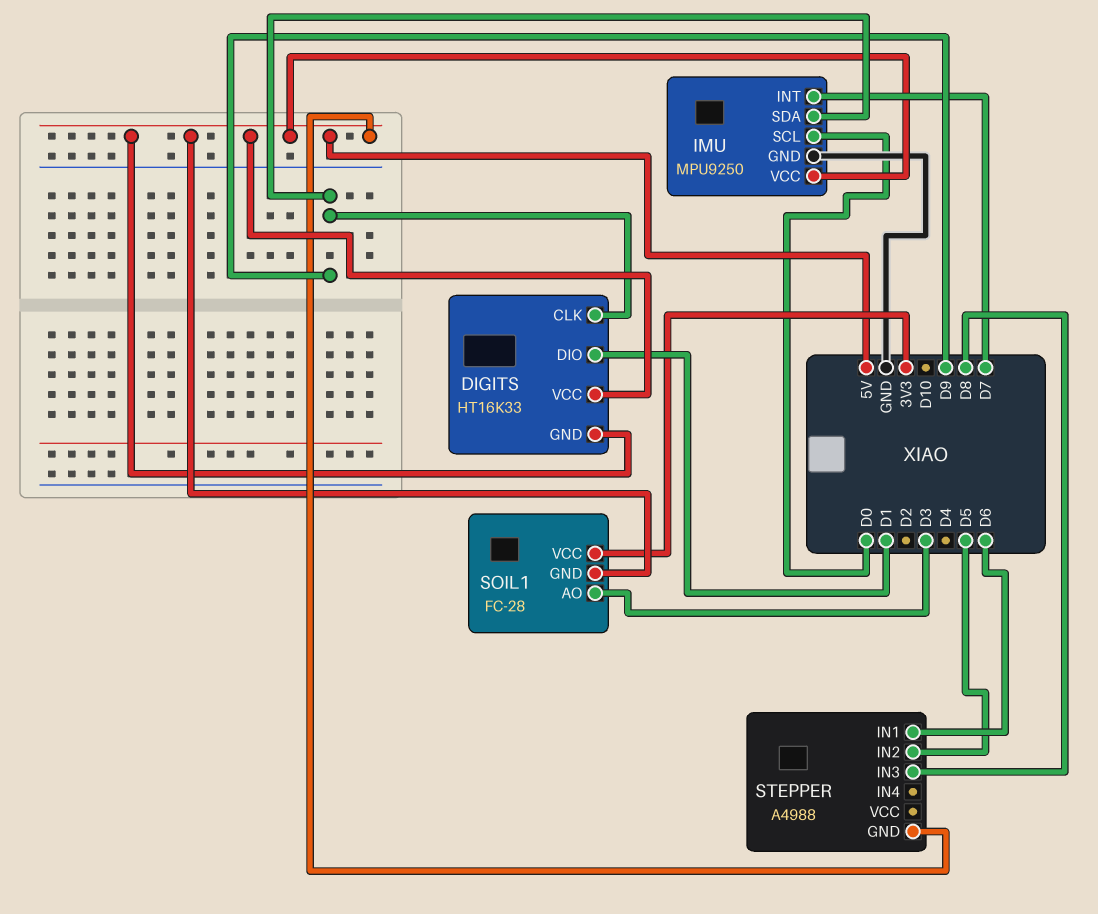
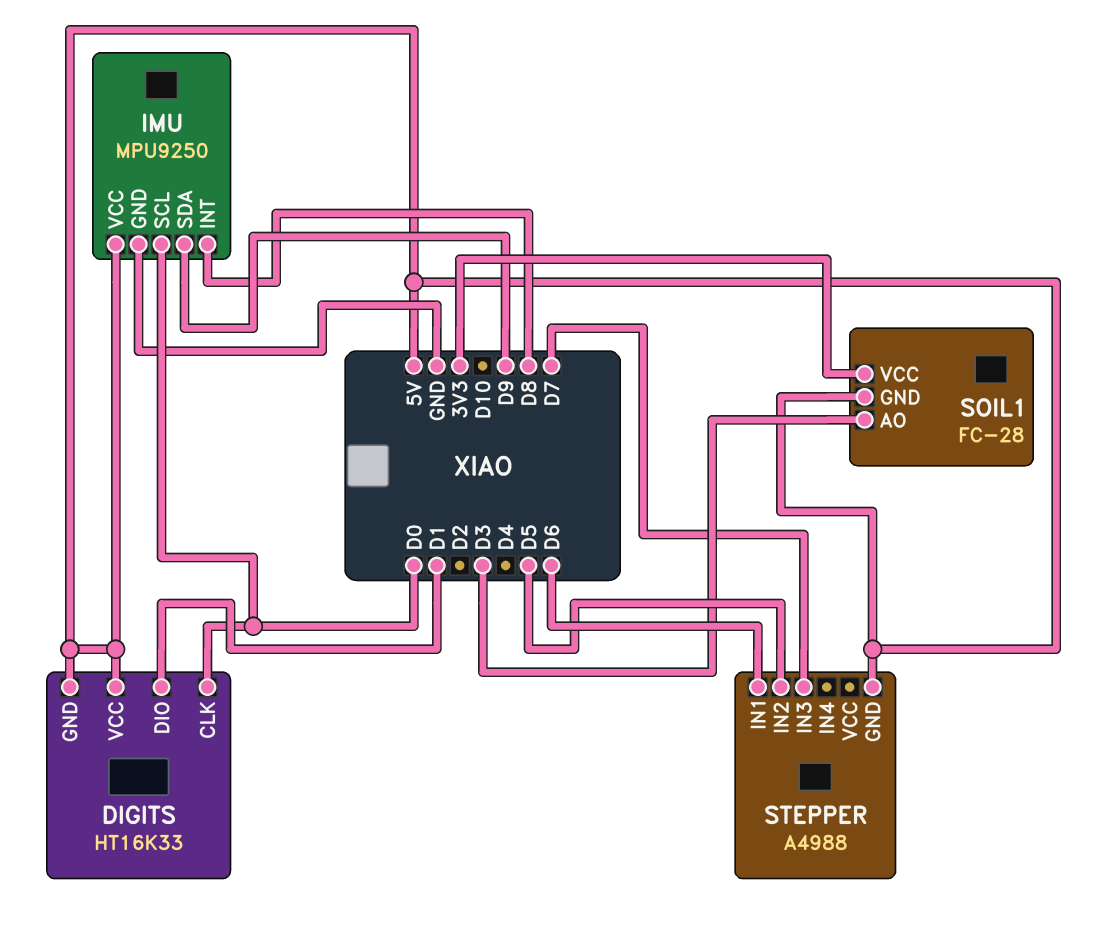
DIGITS pin CLK: D9 -> D0
IMU pin INT: D7 -> D8
STEPPER pin IN3: D8 -> D7

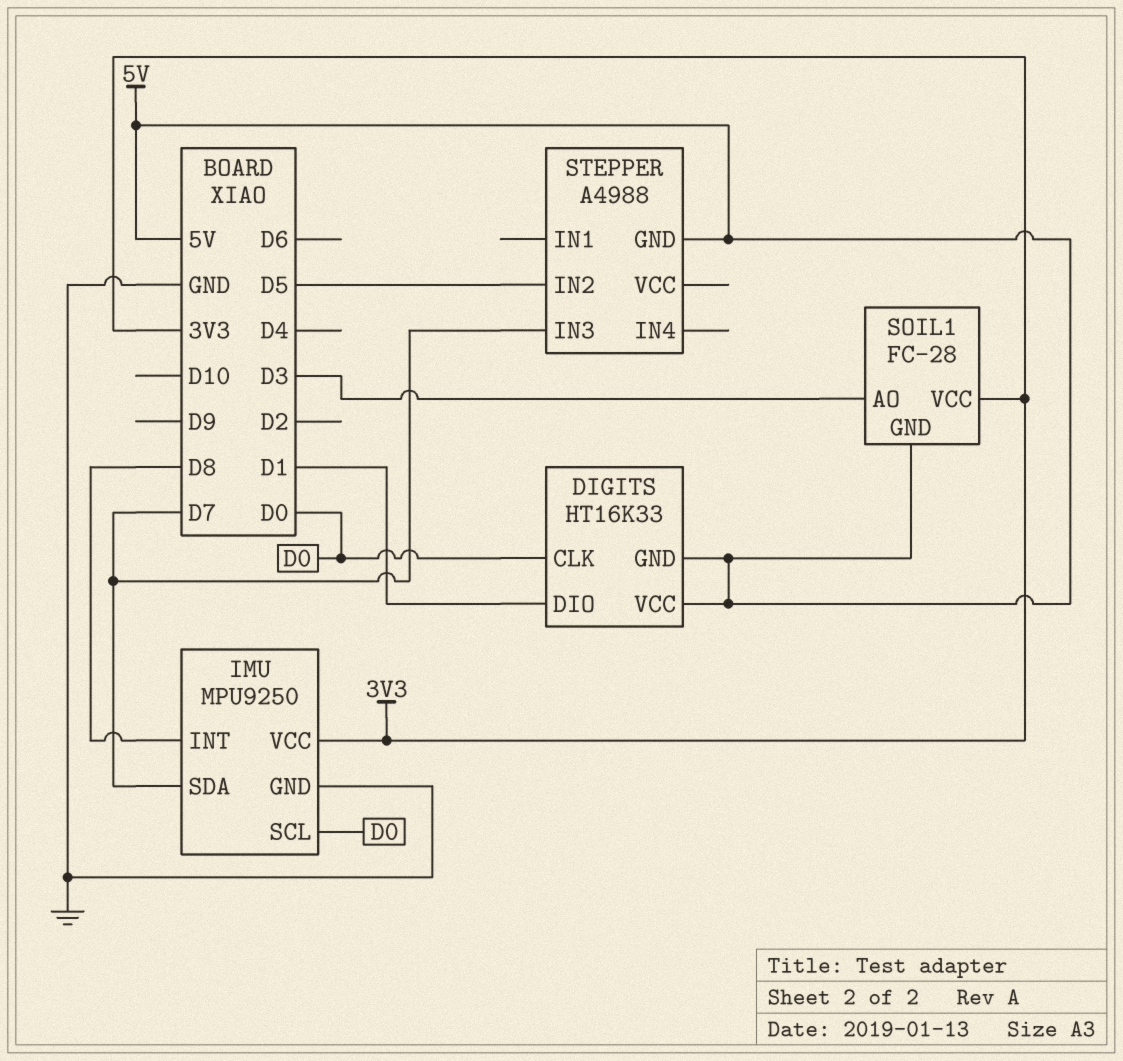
IMU pin SDA: D9 -> D7
IMU pin VCC: 5V -> 3V3
STEPPER pin IN1: D6 -> none

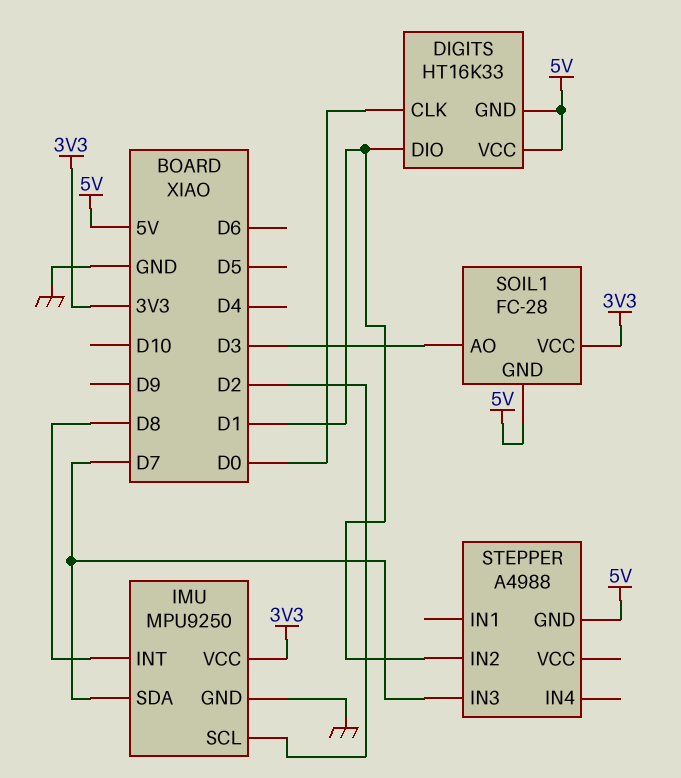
IMU pin SCL: D0 -> D2
STEPPER pin IN2: D5 -> D1

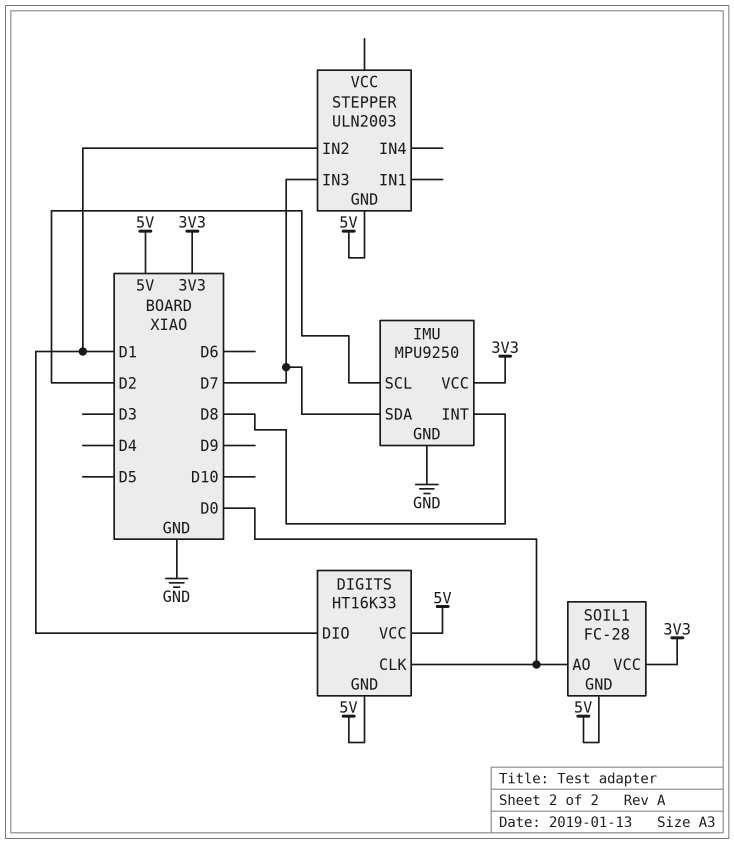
SOIL1 pin AO: D3 -> D0
STEPPER: A4988 -> ULN2003

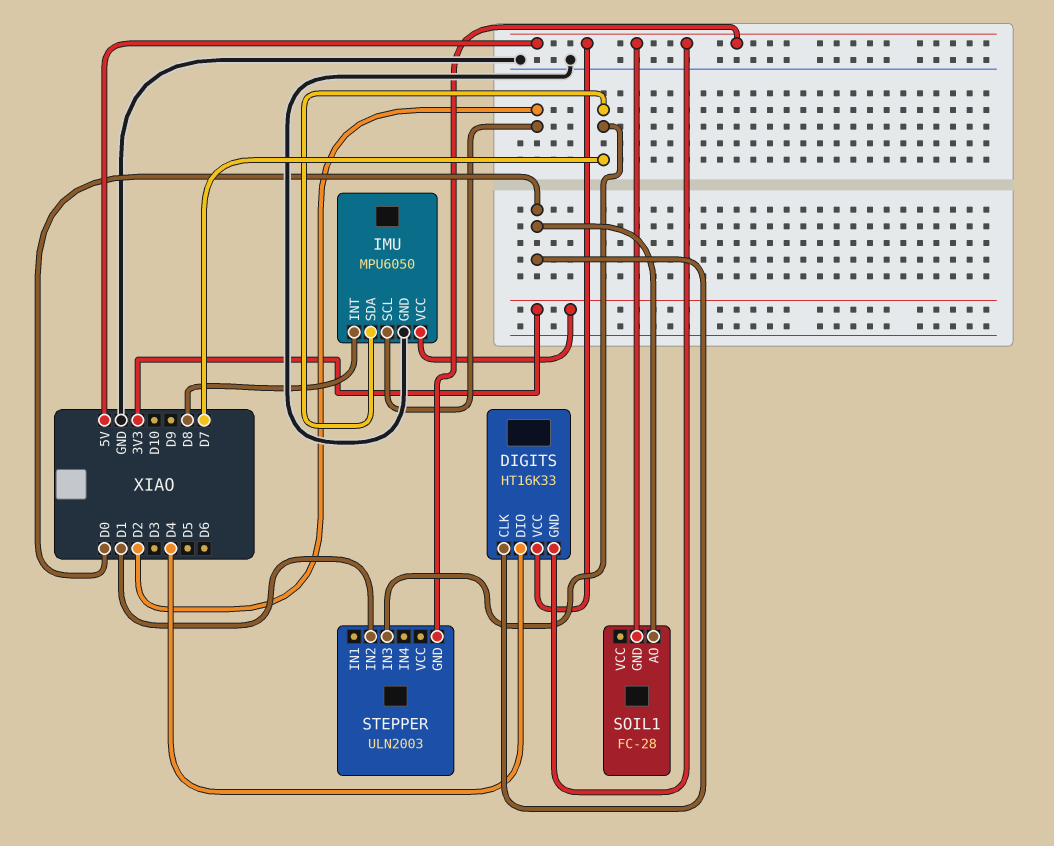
DIGITS pin DIO: D1 -> D4
IMU: MPU9250 -> MPU6050
SOIL1 pin VCC: 3V3 -> none

